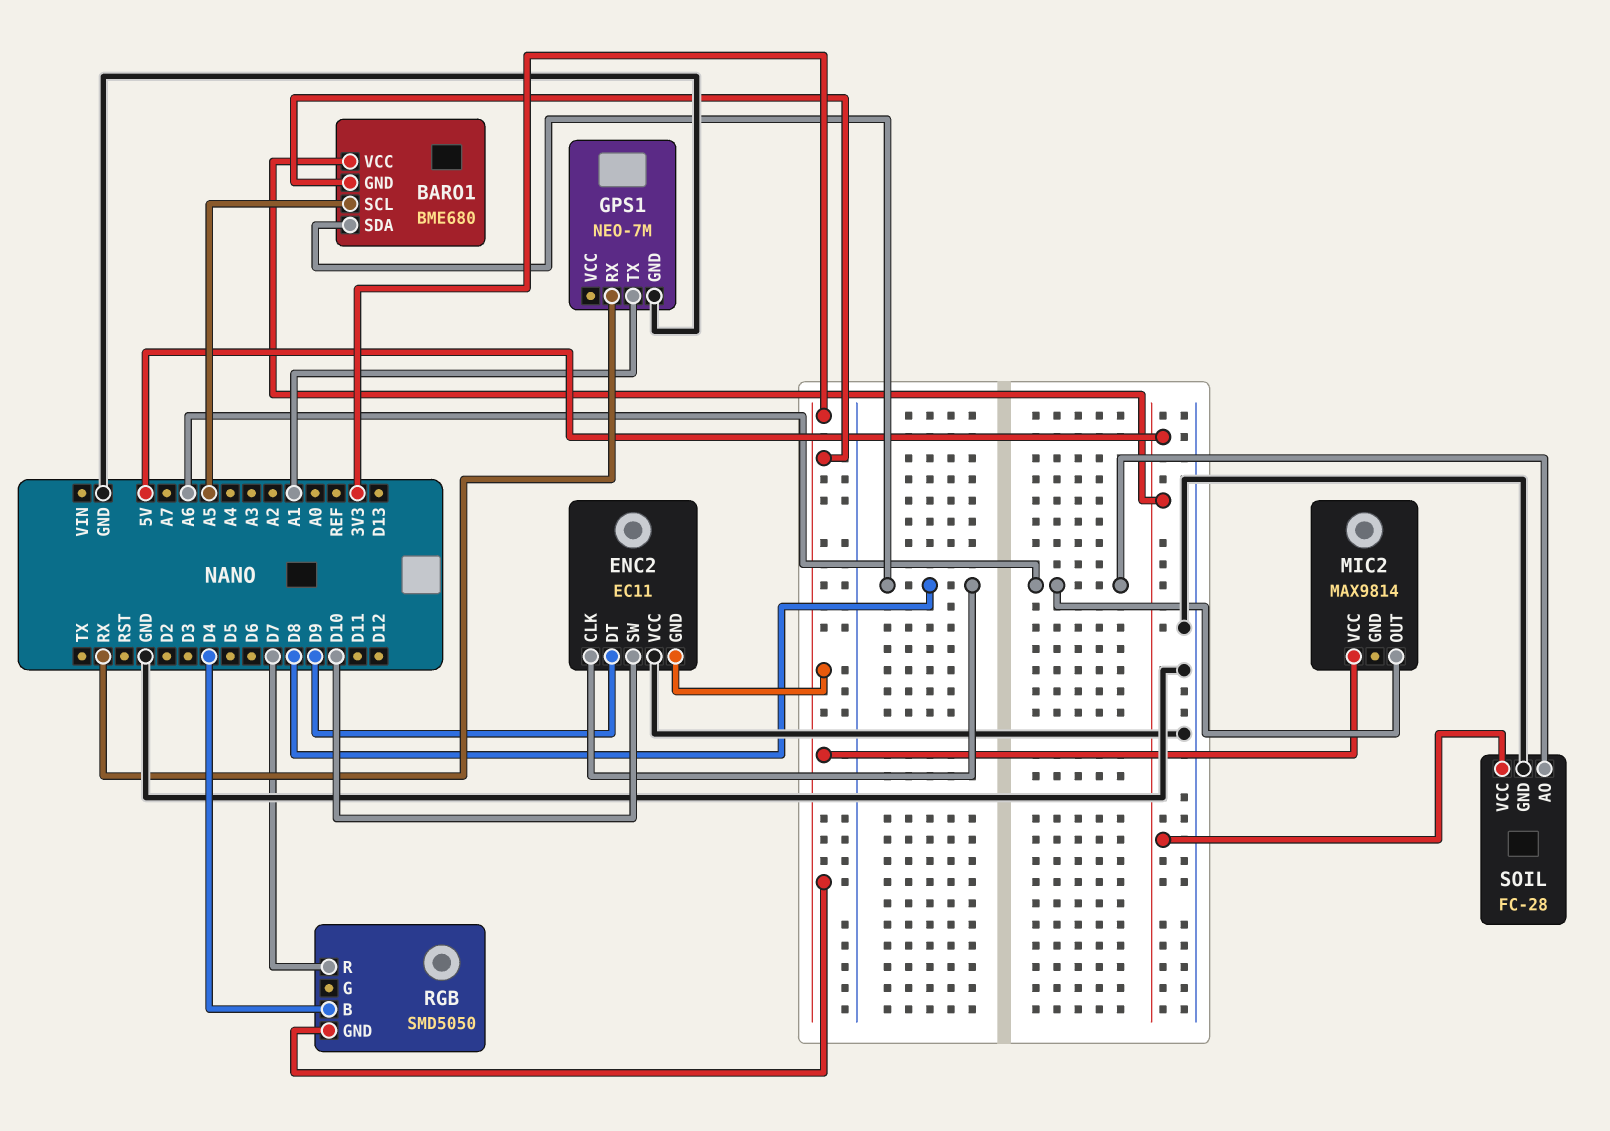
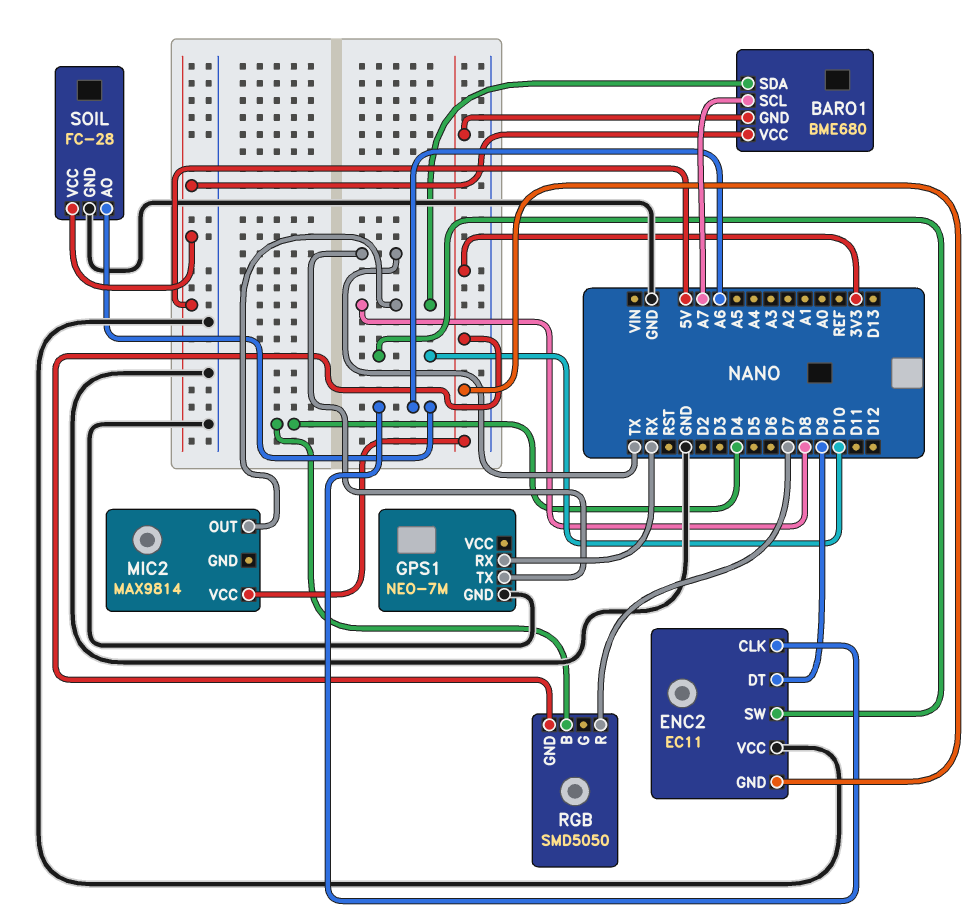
BARO1 pin SCL: A5 -> A7
ENC2 pin CLK: D8 -> A6
GPS1 pin TX: A1 -> TX
MIC2 pin OUT: A6 -> D8

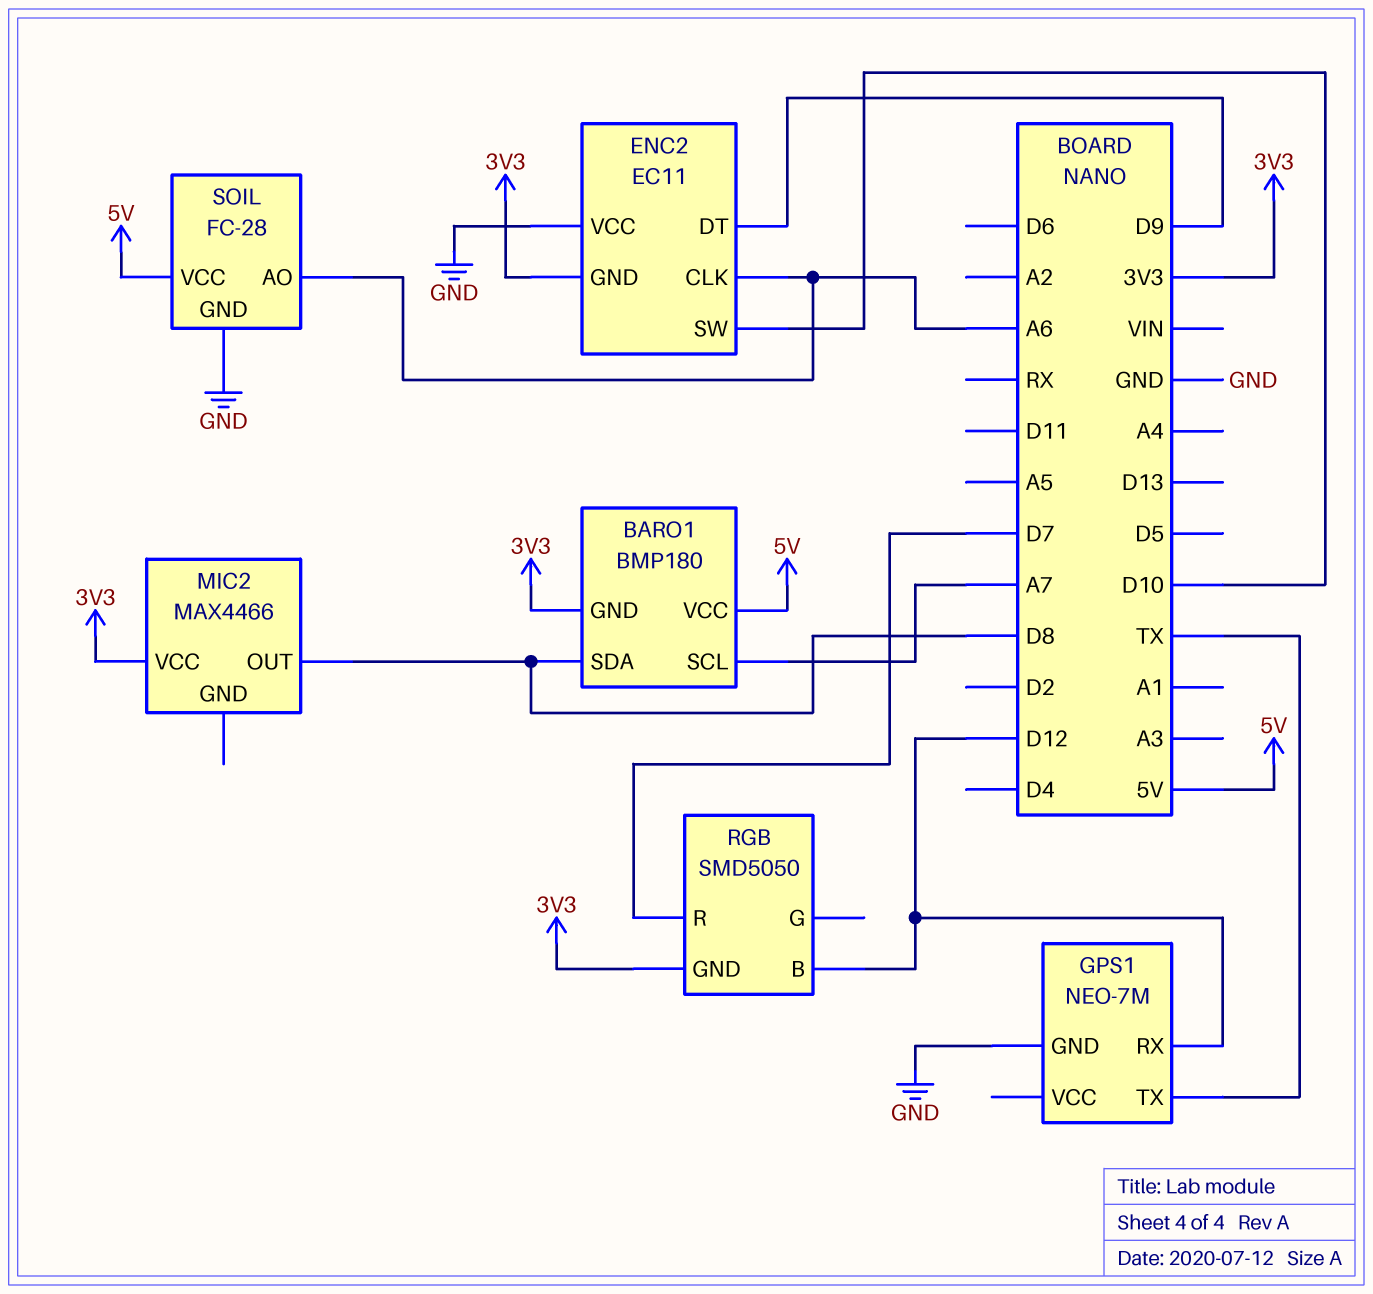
BARO1: BME680 -> BMP180
GPS1 pin RX: RX -> D12
MIC2: MAX9814 -> MAX4466
RGB pin B: D4 -> D12

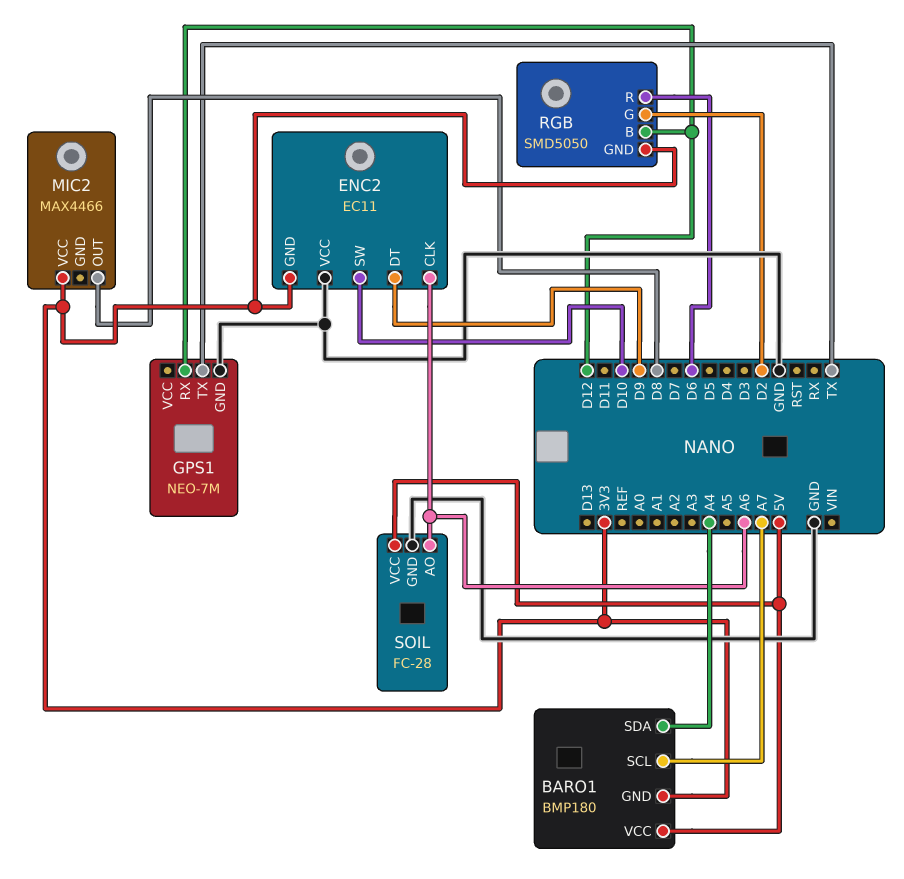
BARO1 pin SDA: D8 -> A4
RGB pin G: none -> D2
RGB pin R: D7 -> D6

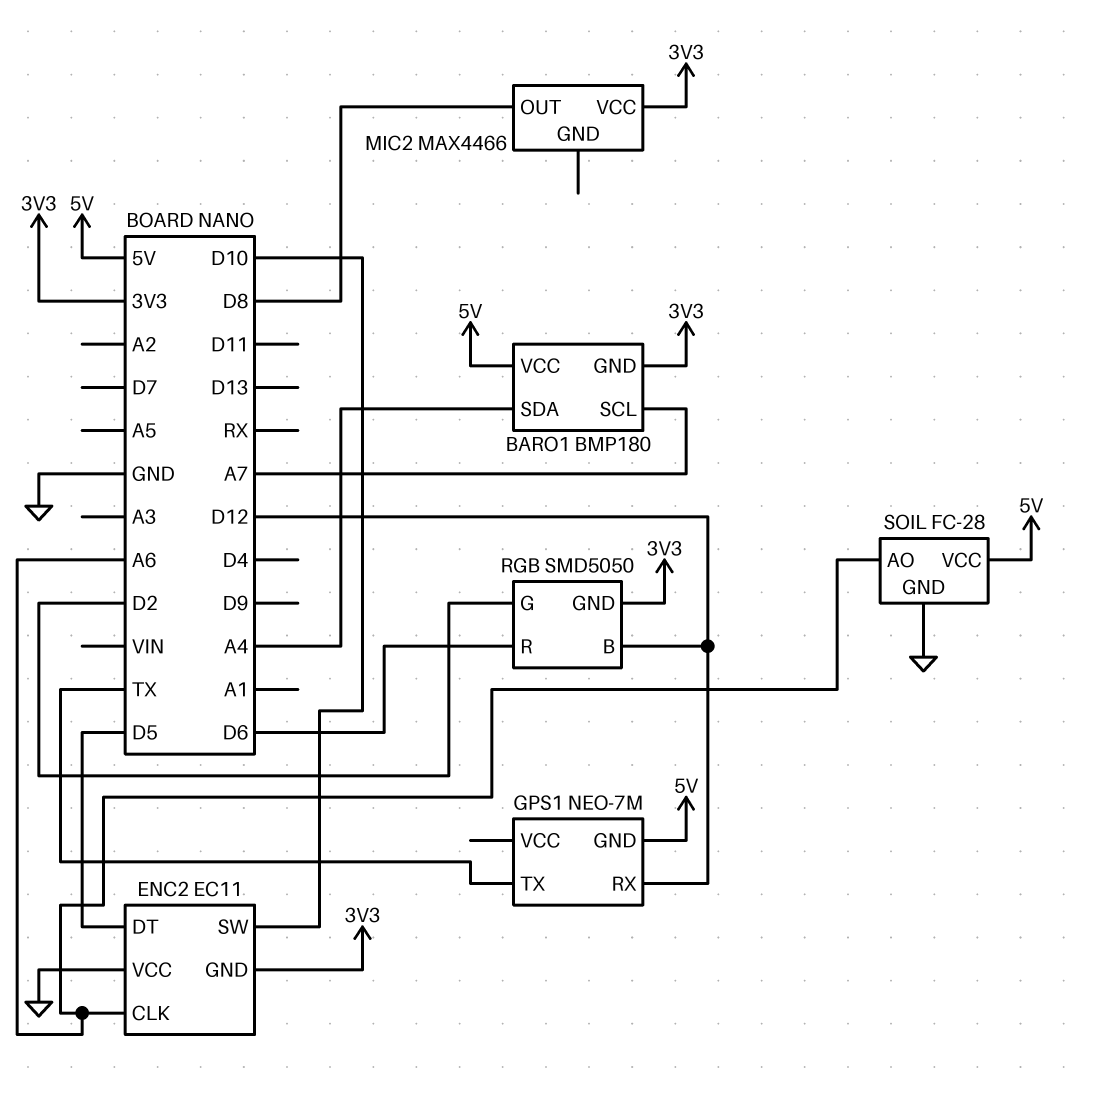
ENC2 pin DT: D9 -> D5
GPS1 pin GND: GND -> 5V

